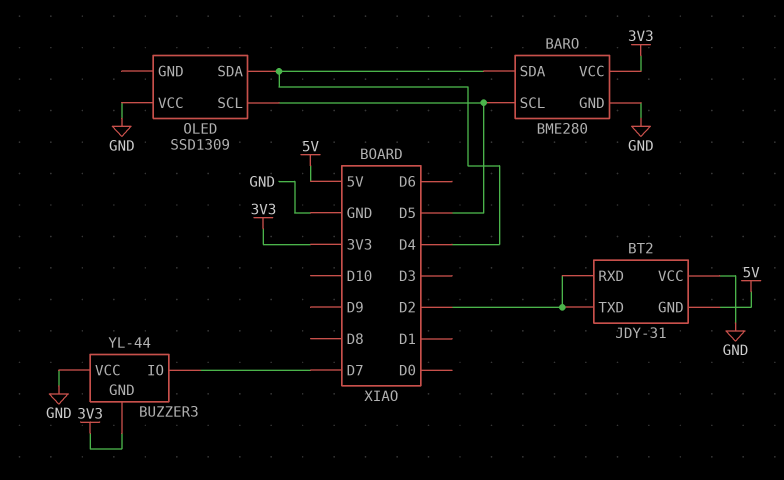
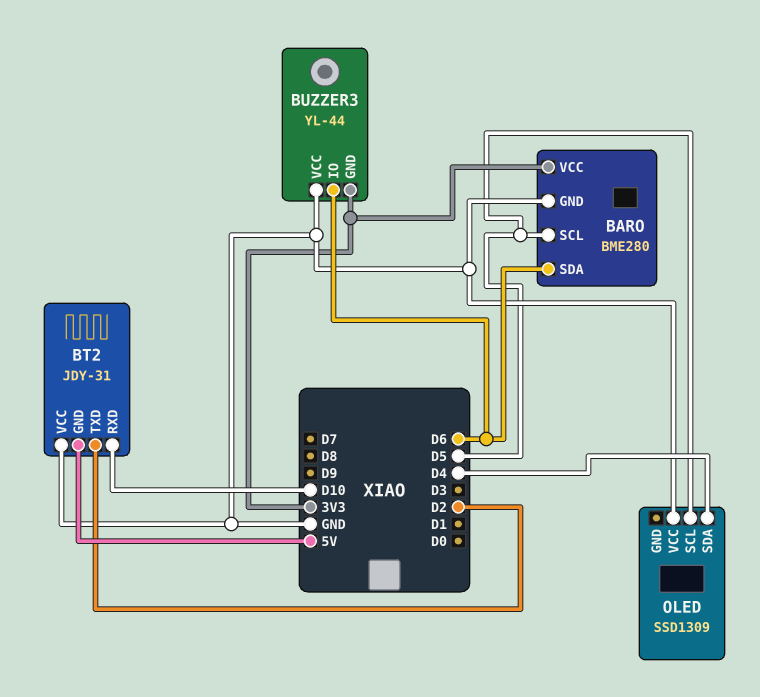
BARO pin SDA: D4 -> D6
BT2 pin RXD: D2 -> D10
BUZZER3 pin IO: D7 -> D6

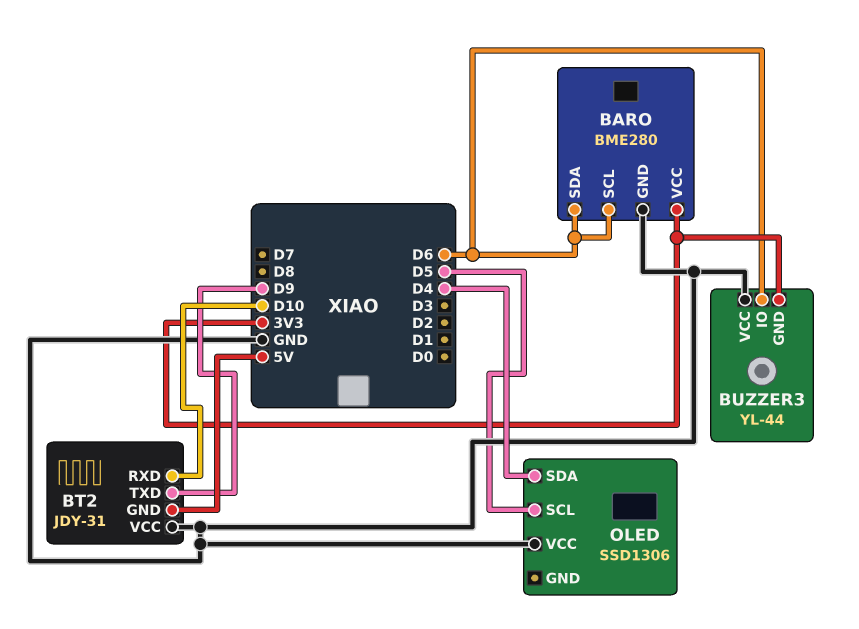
BARO pin SCL: D5 -> D6
BT2 pin TXD: D2 -> D9
OLED: SSD1309 -> SSD1306

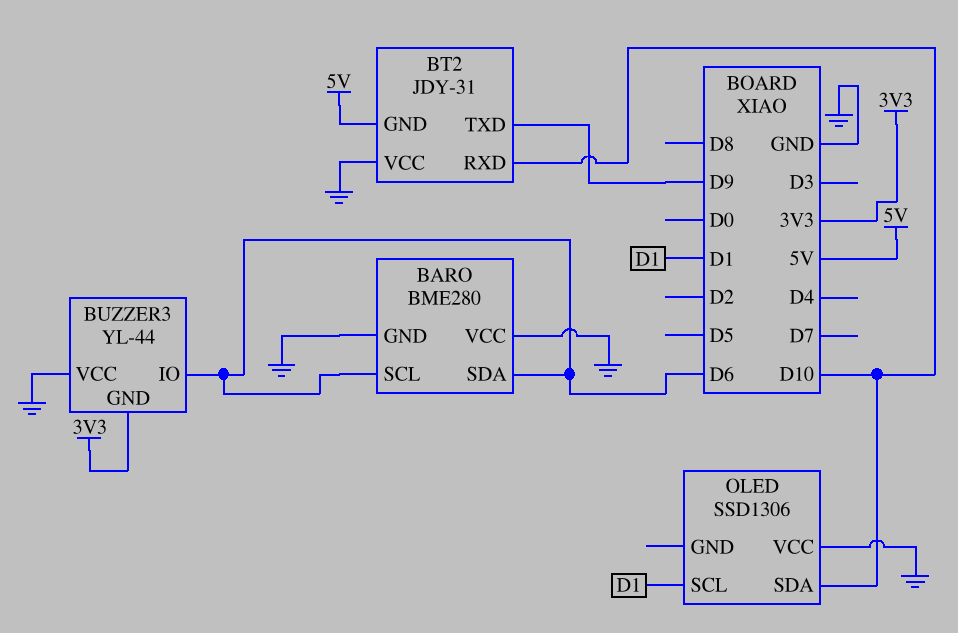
BARO pin VCC: 3V3 -> GND
OLED pin SCL: D5 -> D1
OLED pin SDA: D4 -> D10

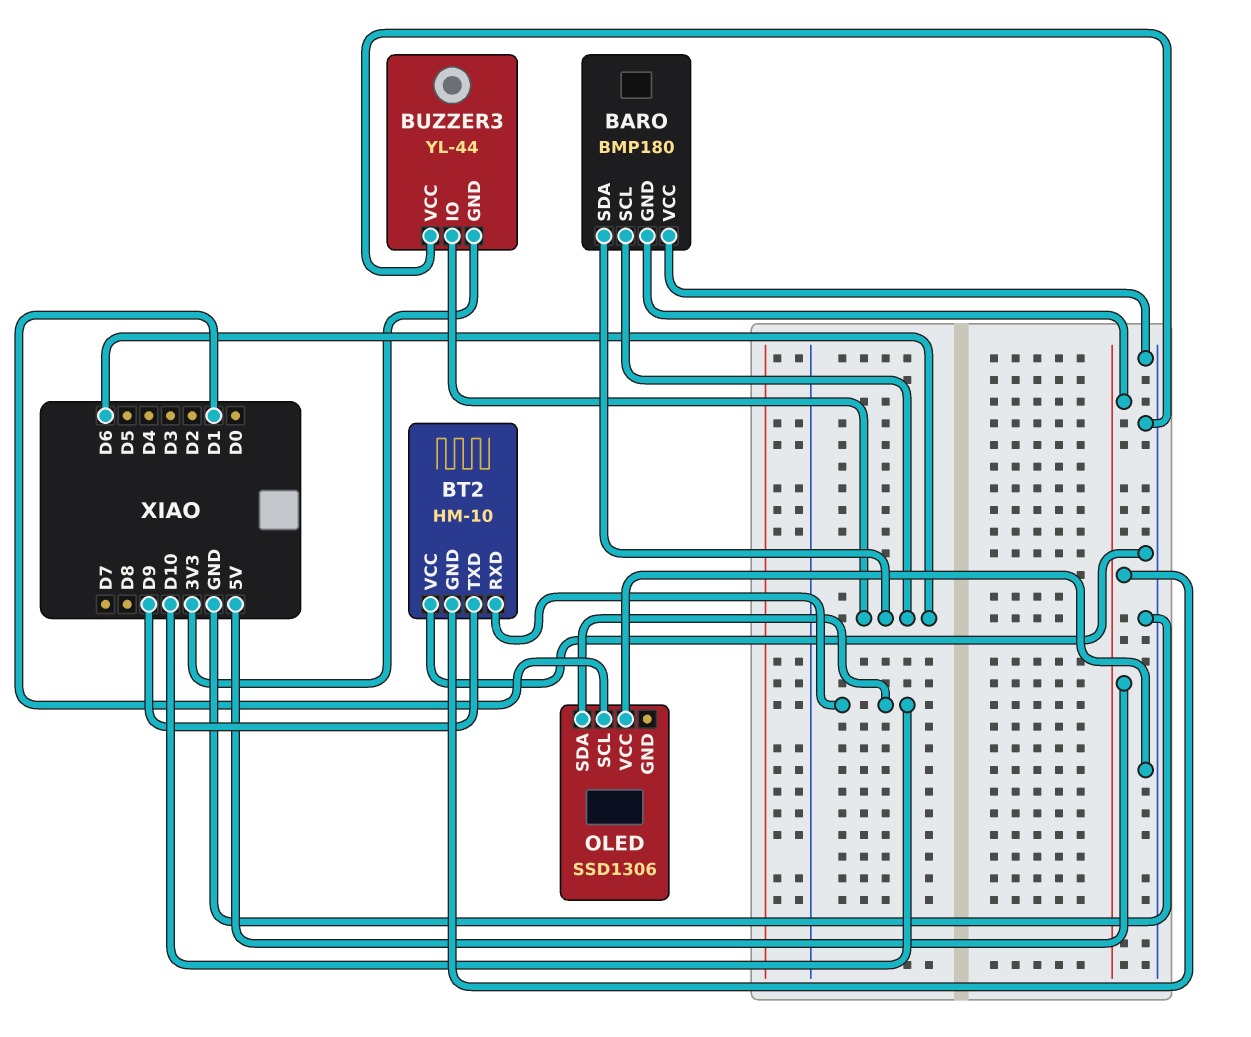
BARO: BME280 -> BMP180
BARO pin GND: GND -> 5V
BT2: JDY-31 -> HM-10

